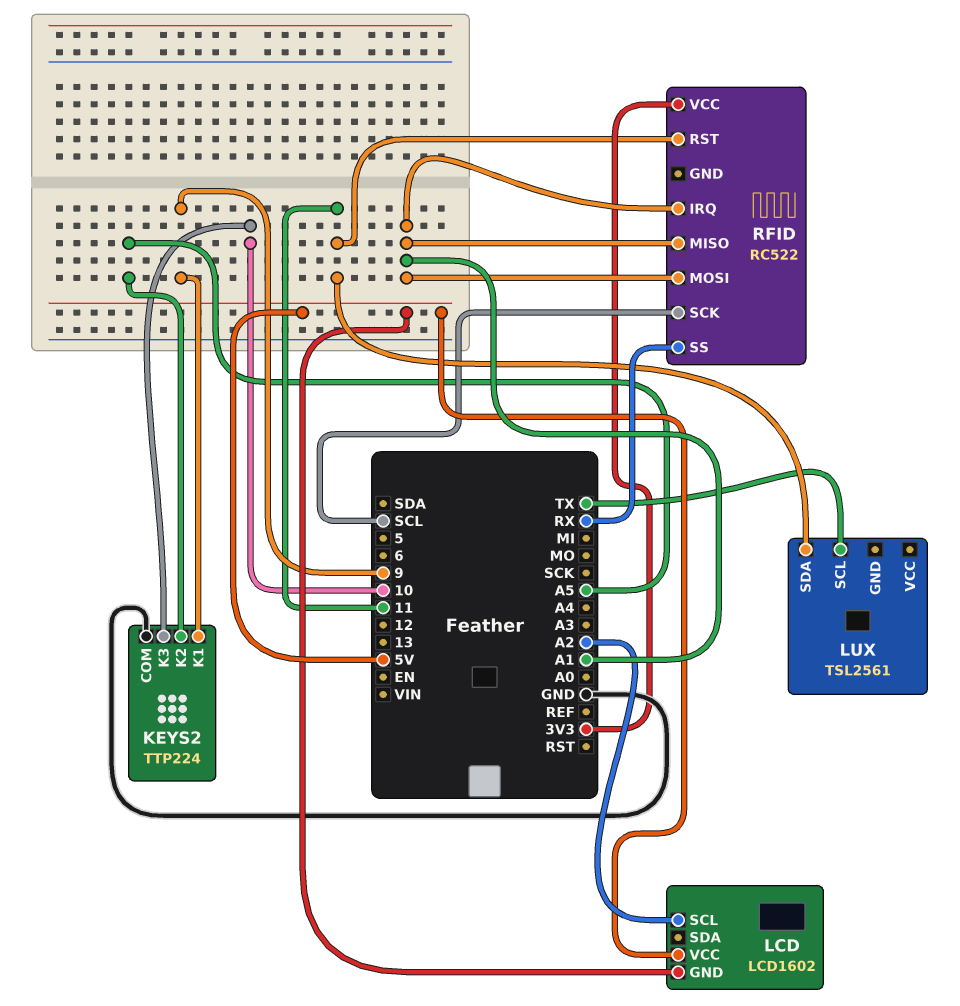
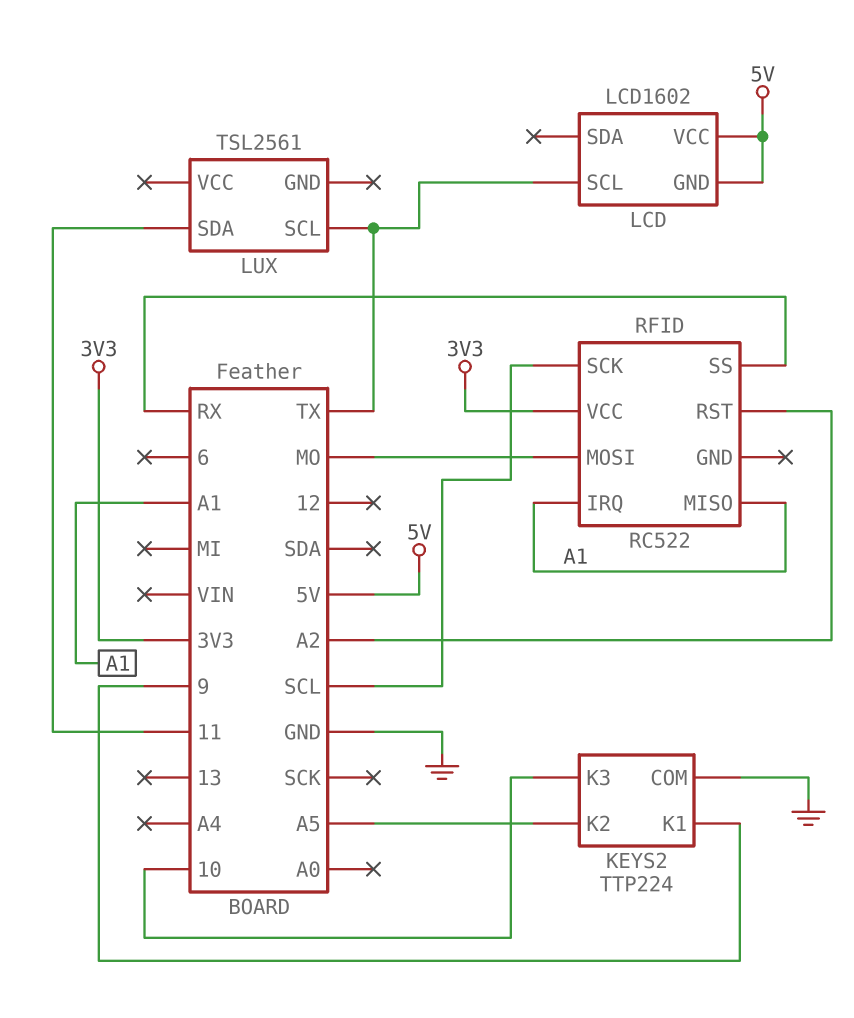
LCD pin SCL: A2 -> TX
RFID pin MOSI: A1 -> MO
RFID pin RST: 11 -> A2

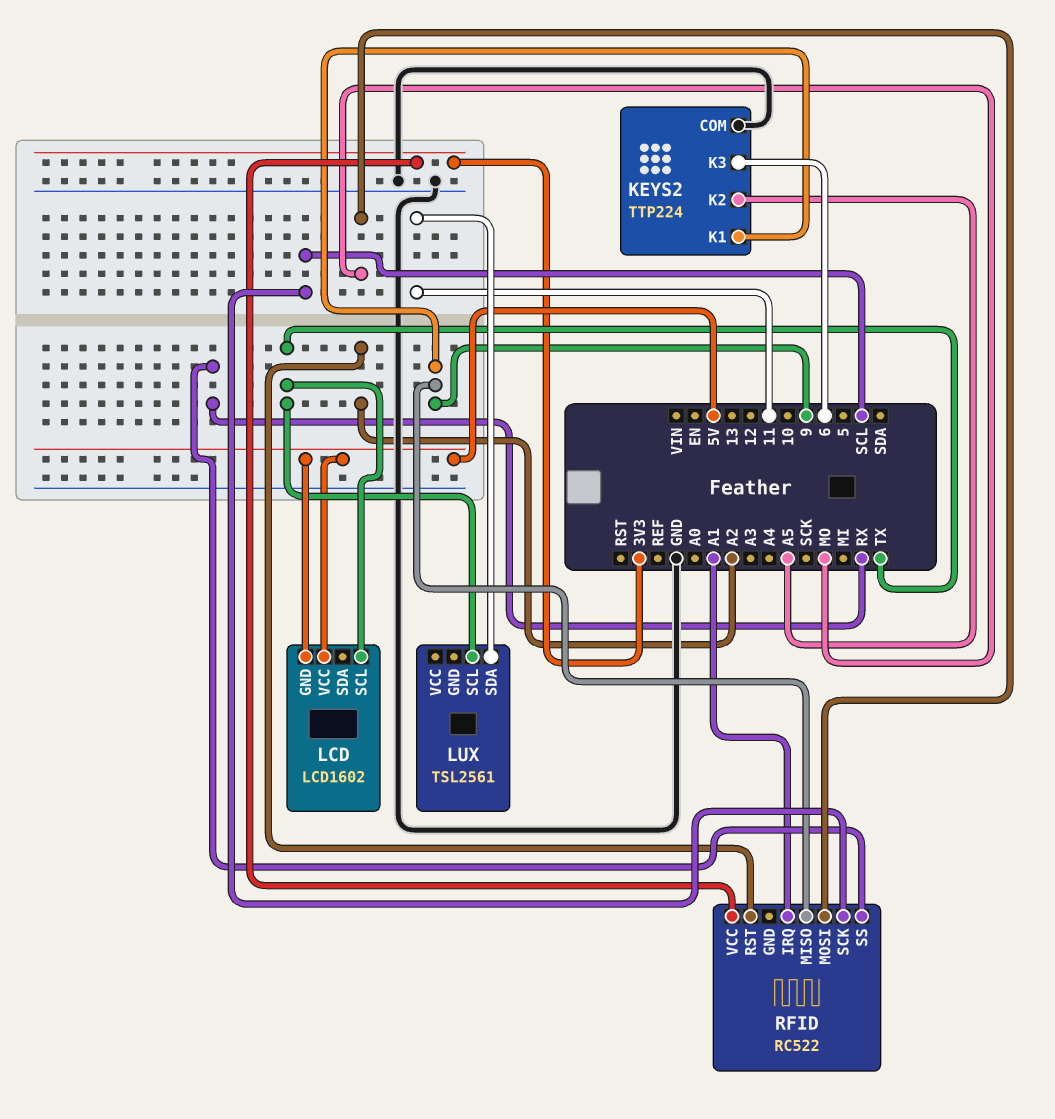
KEYS2 pin K3: 10 -> 6
RFID pin MISO: A1 -> 9

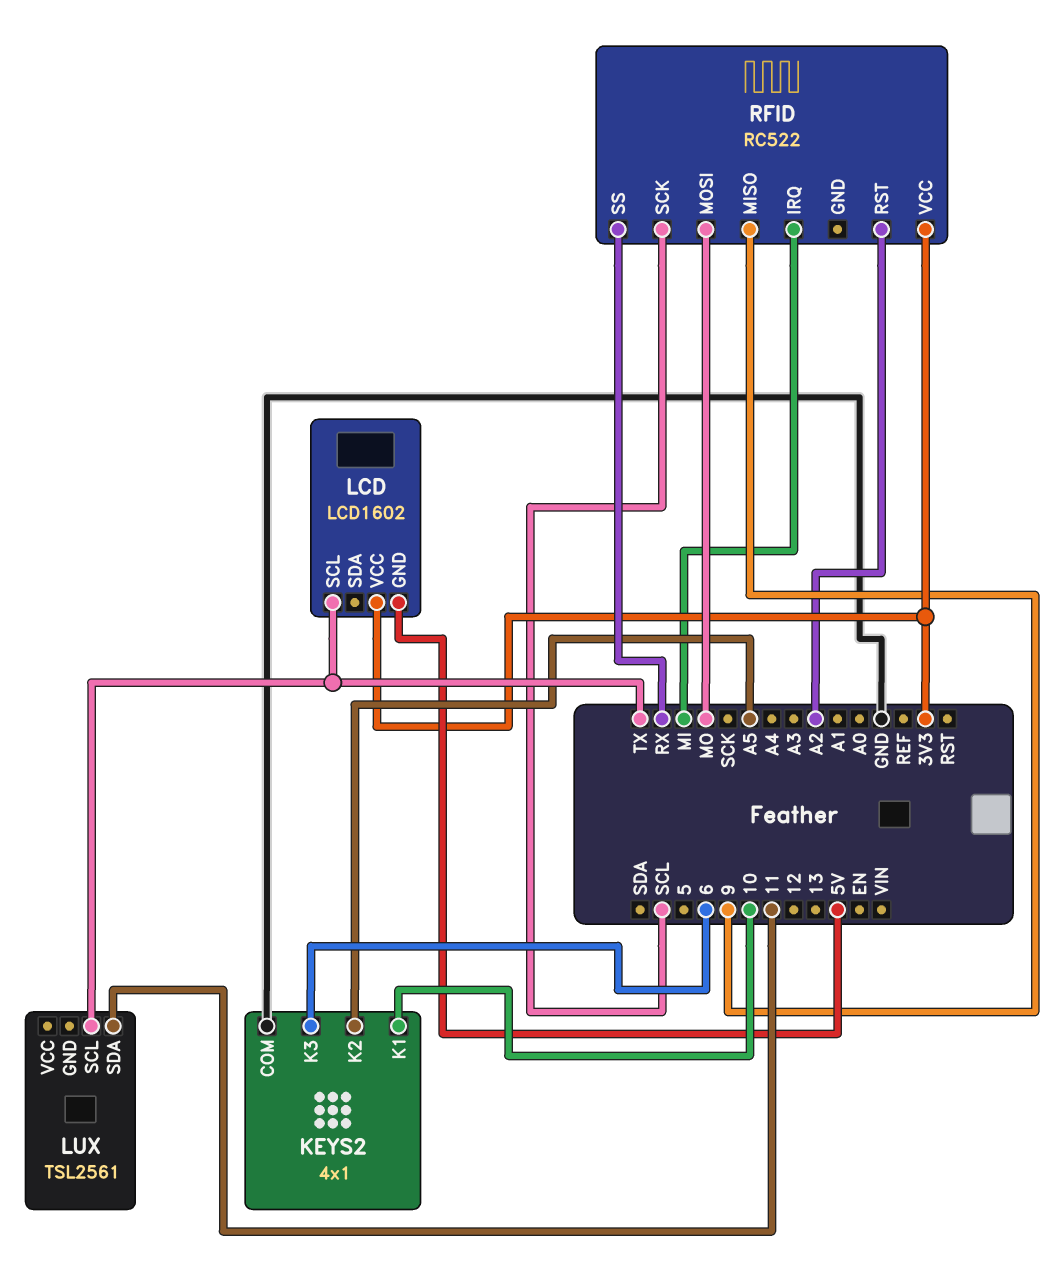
KEYS2: TTP224 -> 4x1
KEYS2 pin K1: 9 -> 10
LCD pin VCC: 5V -> 3V3
RFID pin IRQ: A1 -> MI

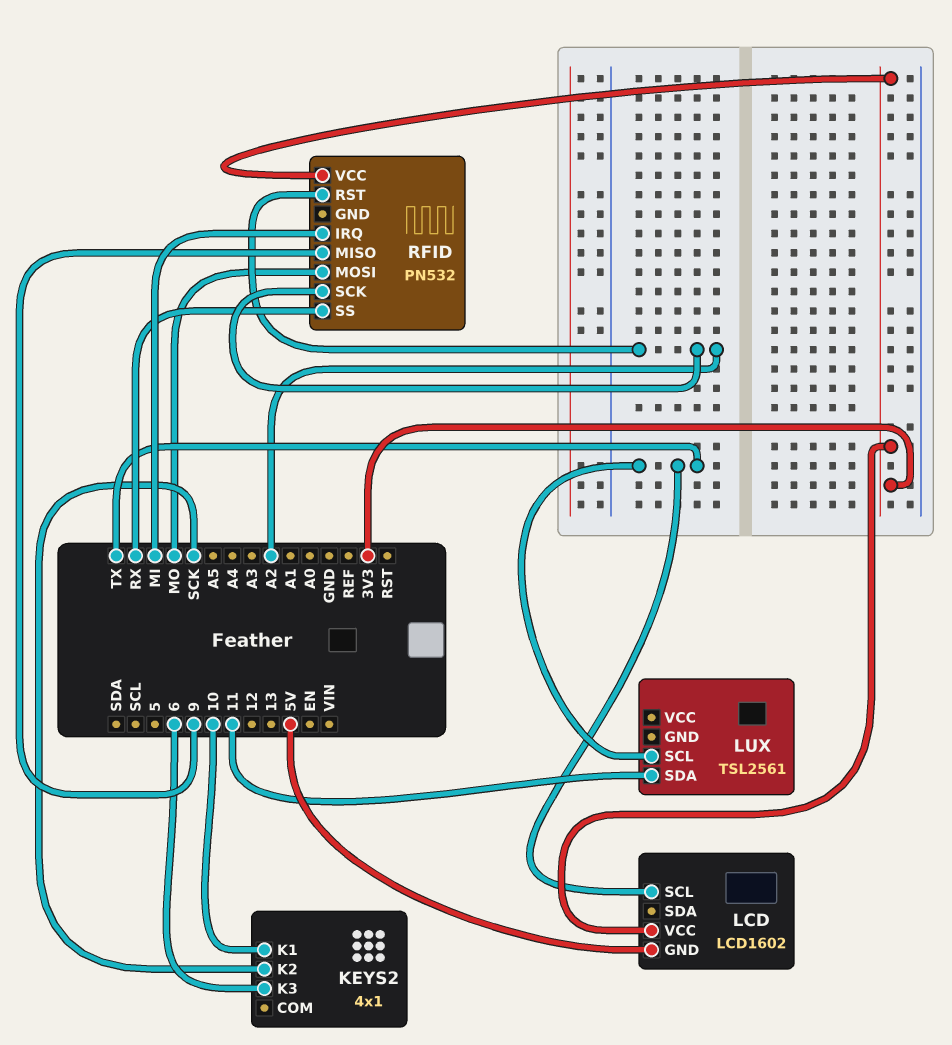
KEYS2 pin COM: GND -> none
KEYS2 pin K2: A5 -> SCK
RFID: RC522 -> PN532
RFID pin SCK: SCL -> A2

